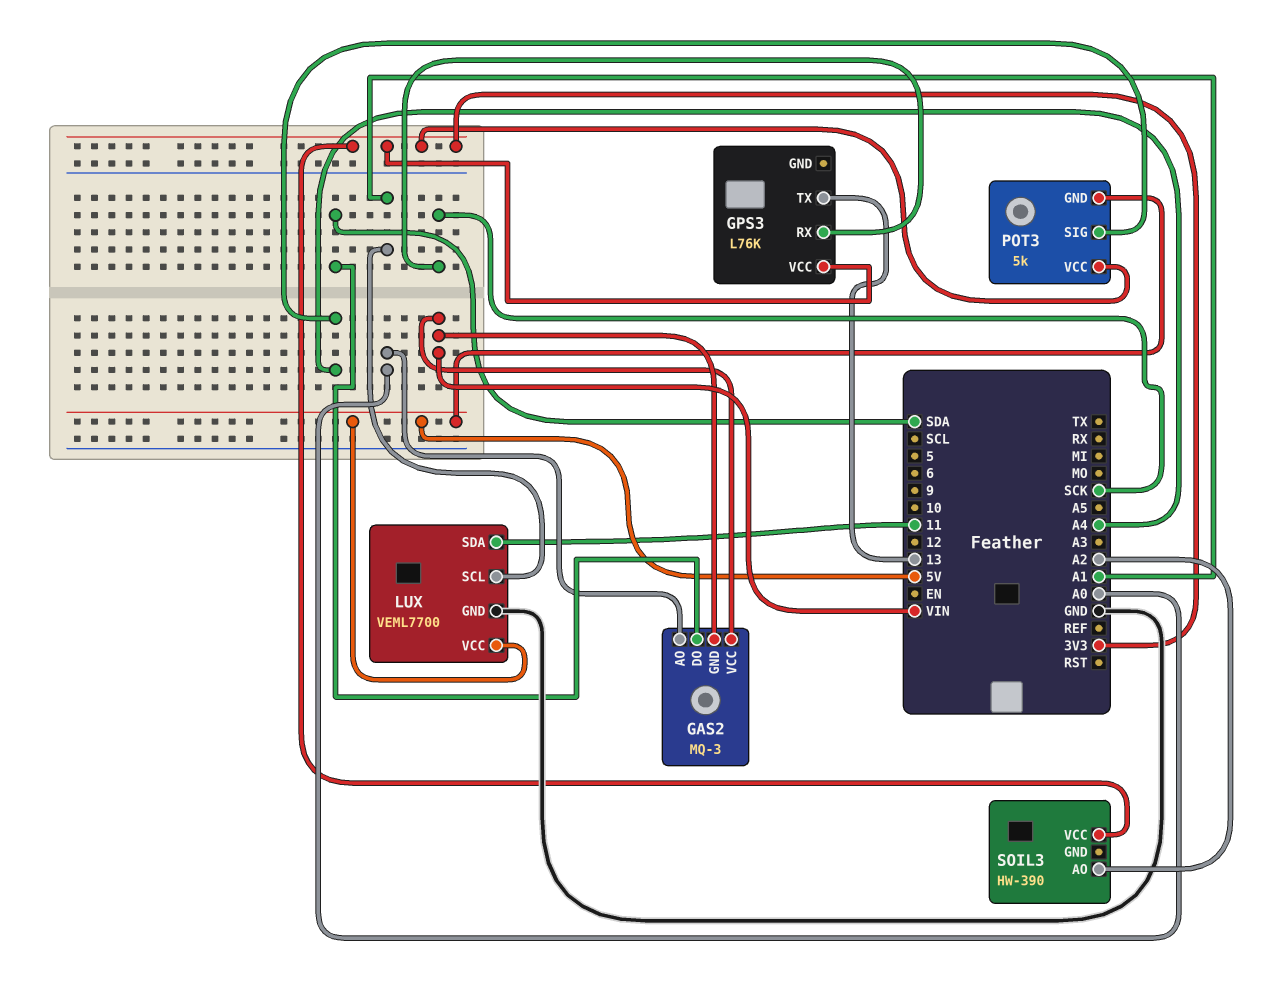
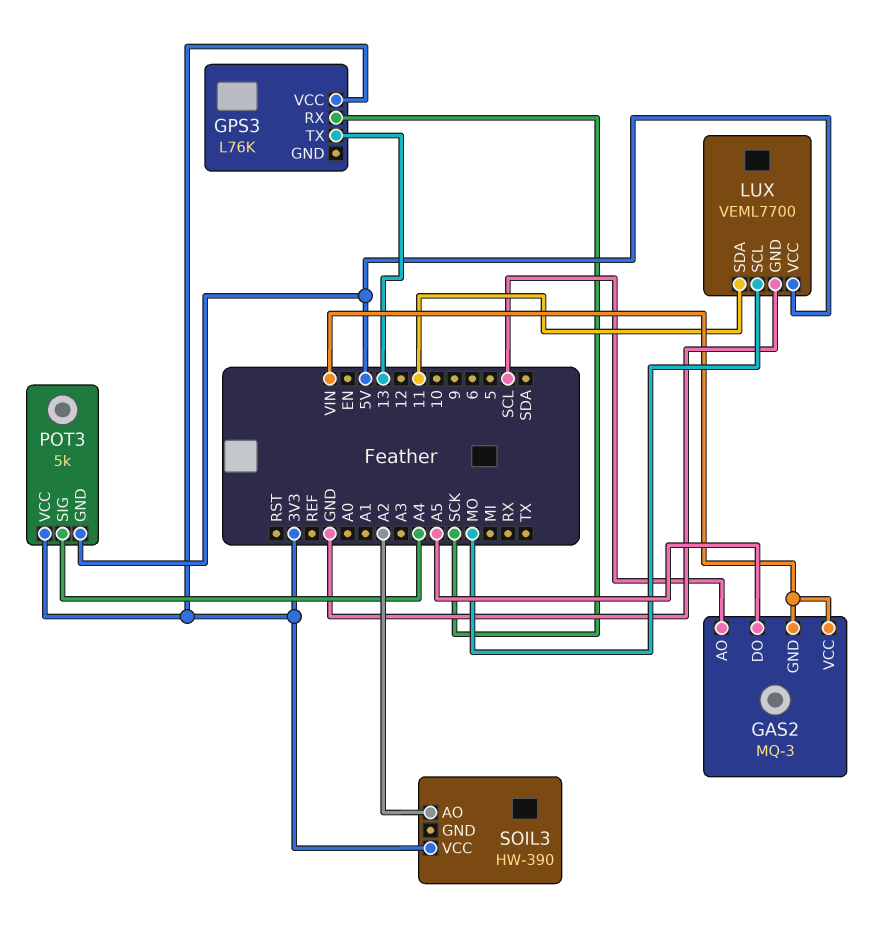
GAS2 pin AO: A0 -> SCL
GAS2 pin DO: SDA -> A5
LUX pin SCL: A1 -> MO

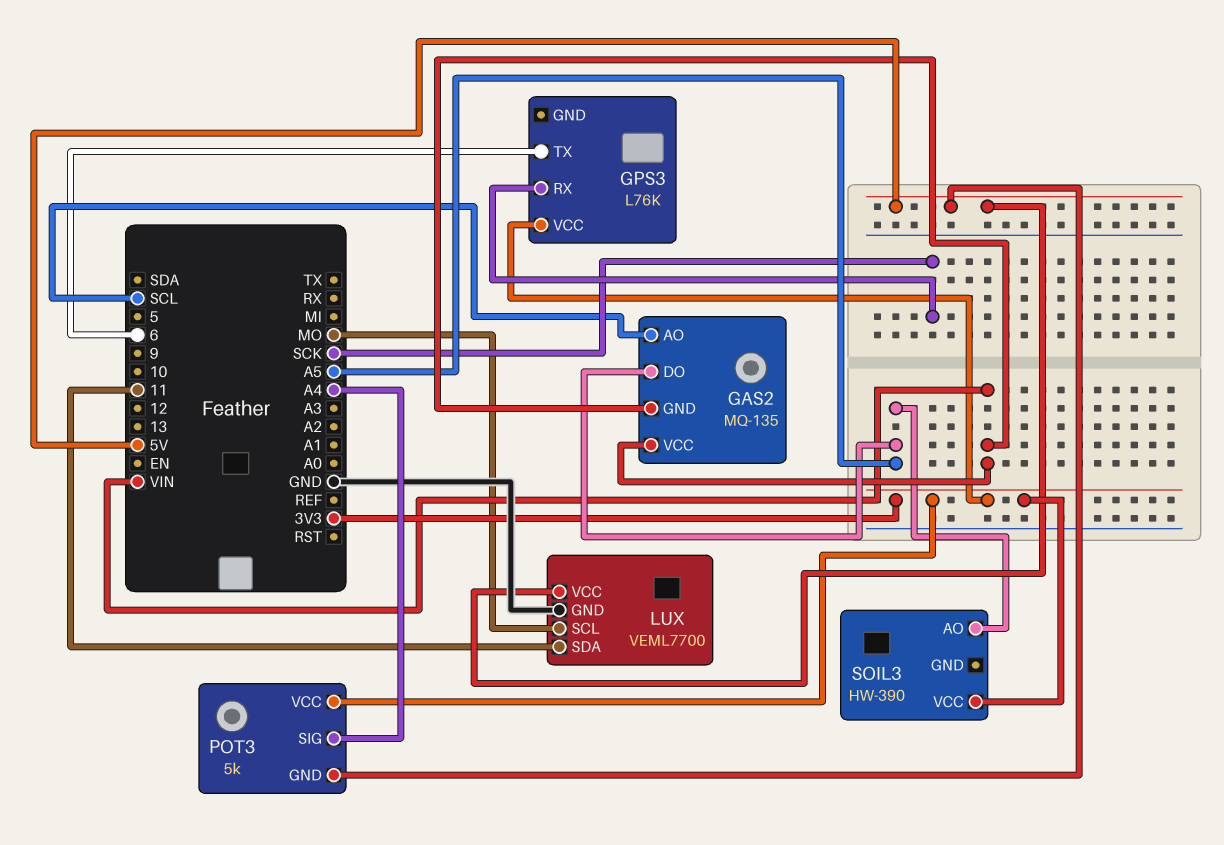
GAS2: MQ-3 -> MQ-135
GPS3 pin TX: 13 -> 6
SOIL3 pin AO: A2 -> A5

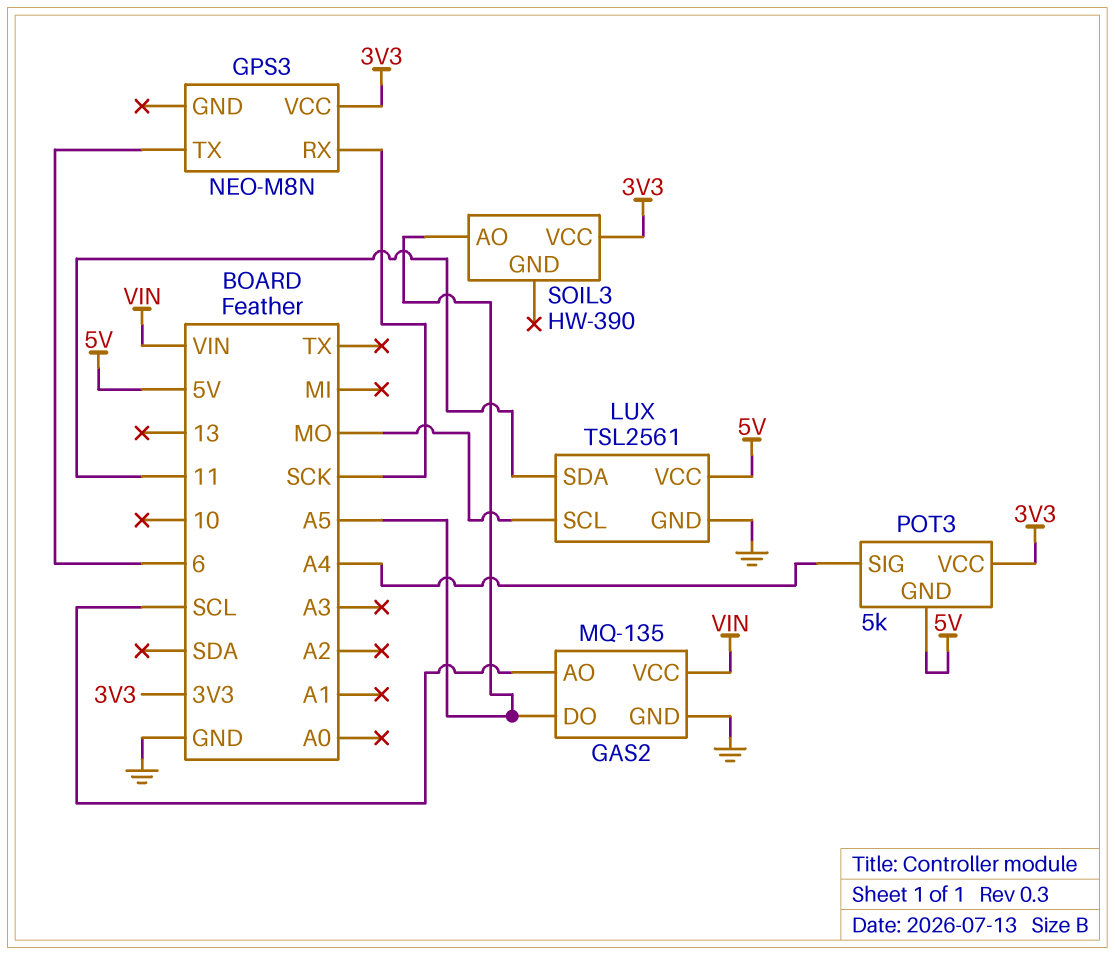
GAS2 pin GND: VIN -> GND
GPS3: L76K -> NEO-M8N
LUX: VEML7700 -> TSL2561

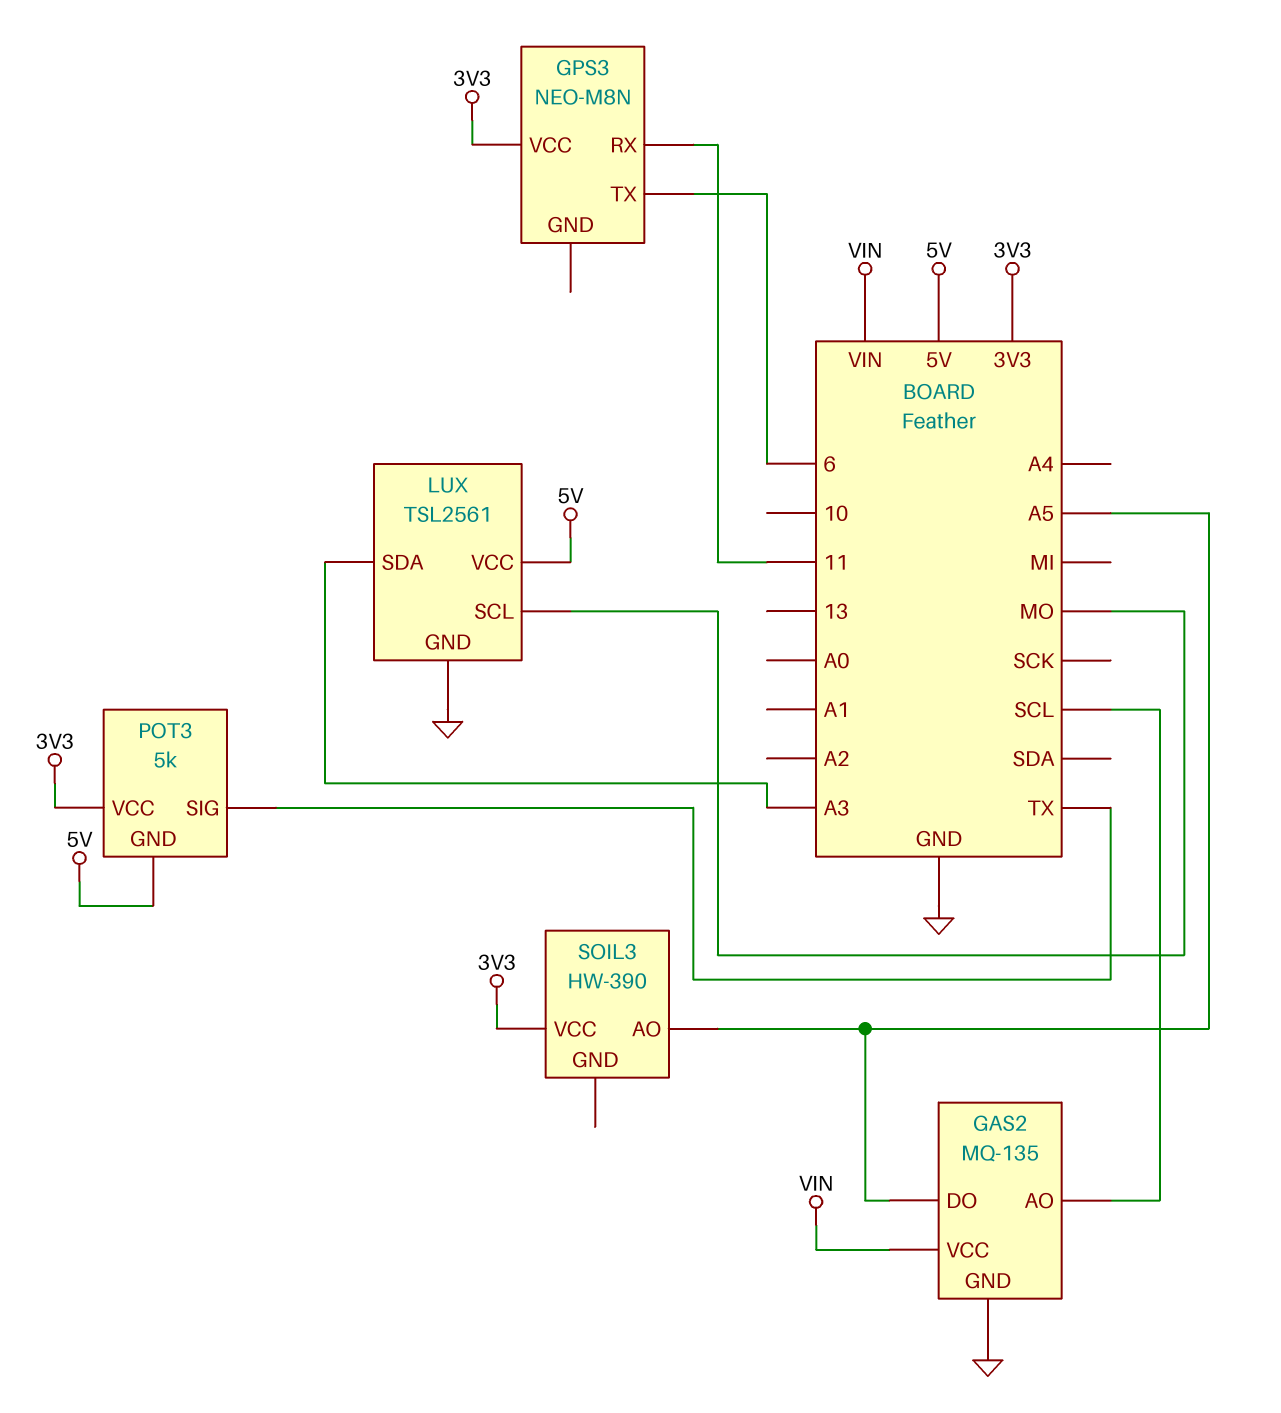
GPS3 pin RX: SCK -> 11
LUX pin SDA: 11 -> A3
POT3 pin SIG: A4 -> TX

